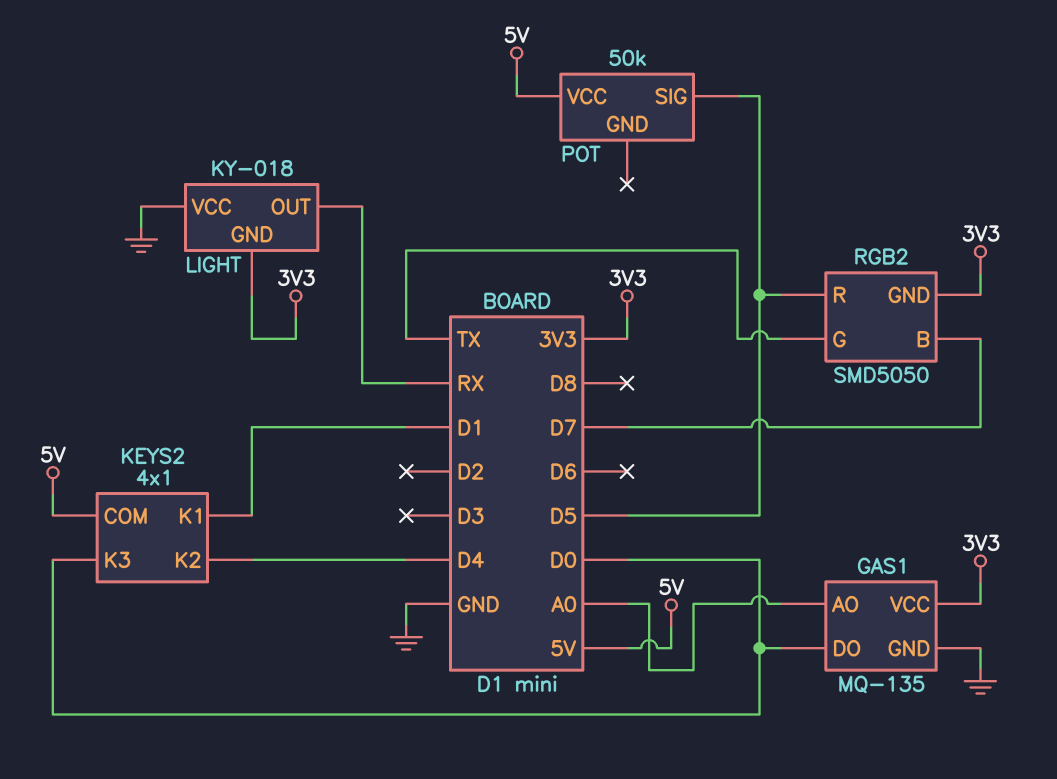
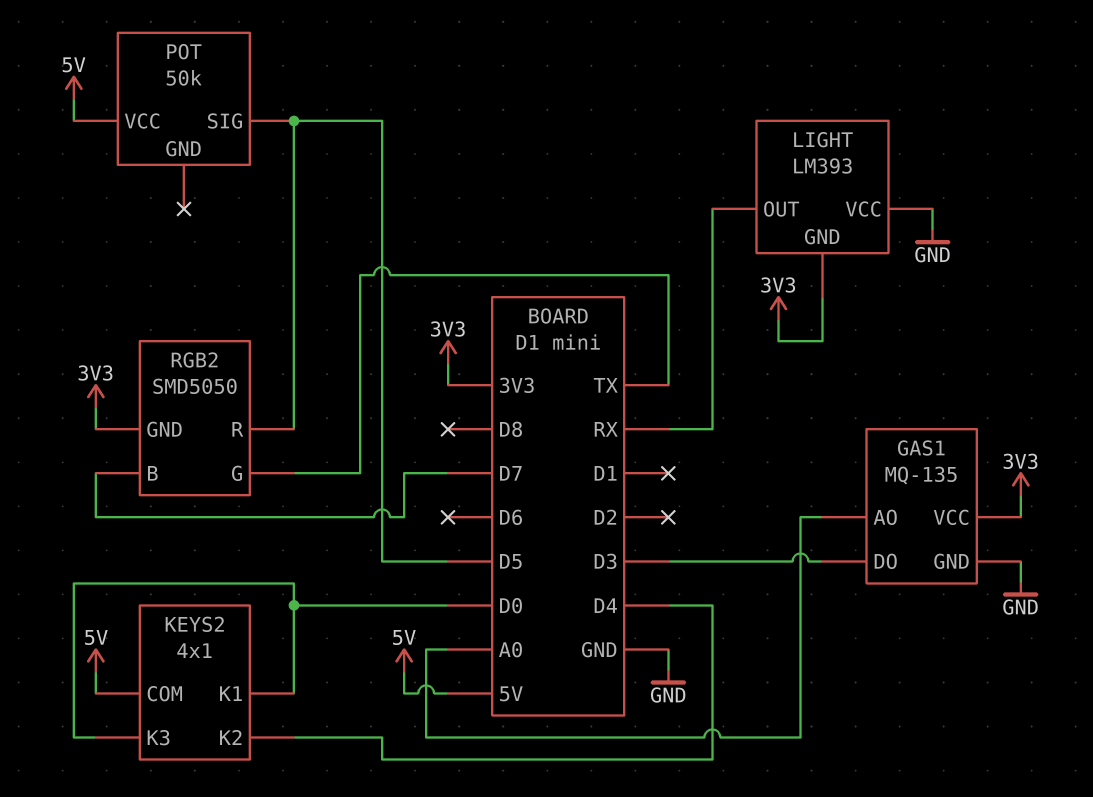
GAS1 pin DO: D0 -> D3
KEYS2 pin K1: D1 -> D0
LIGHT: KY-018 -> LM393

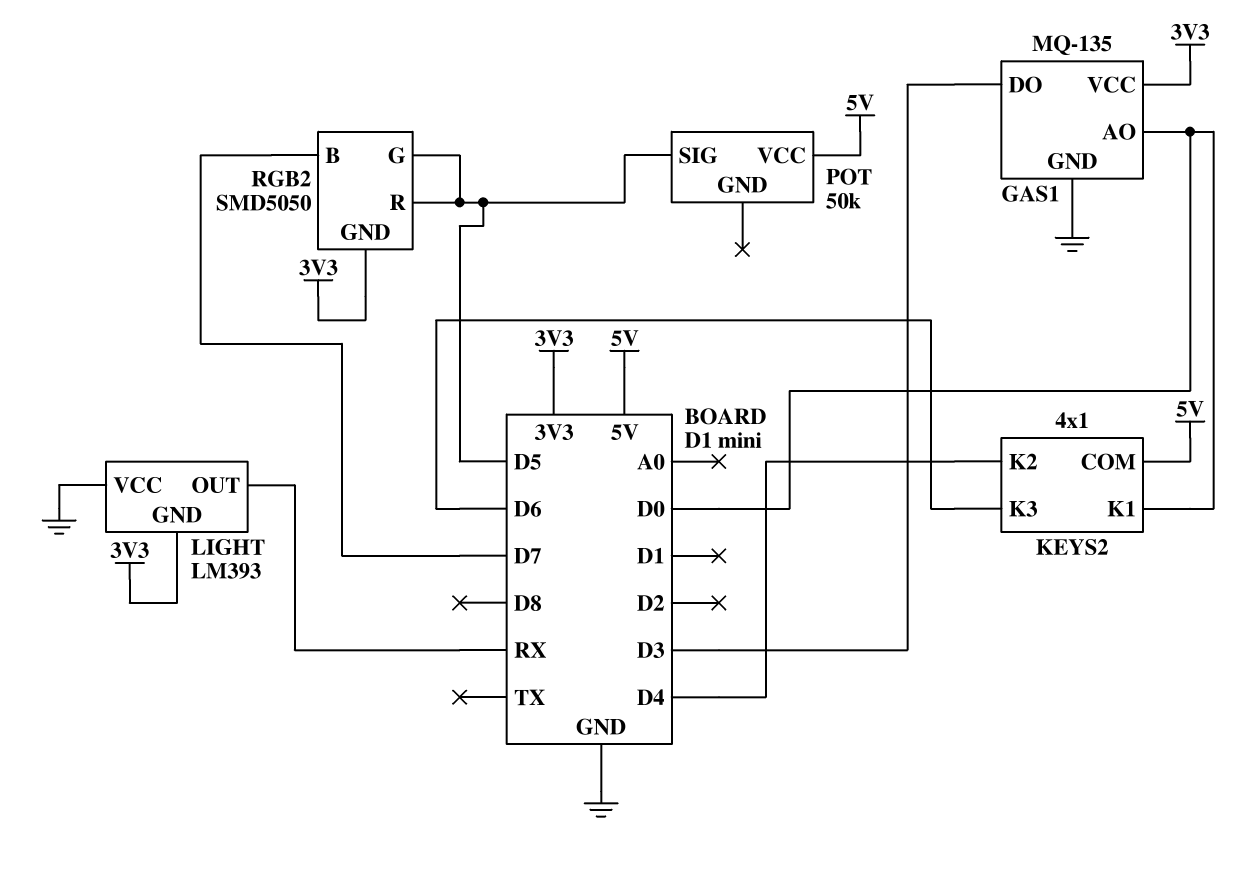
GAS1 pin AO: A0 -> D0
KEYS2 pin K3: D0 -> D6
RGB2 pin G: TX -> D5

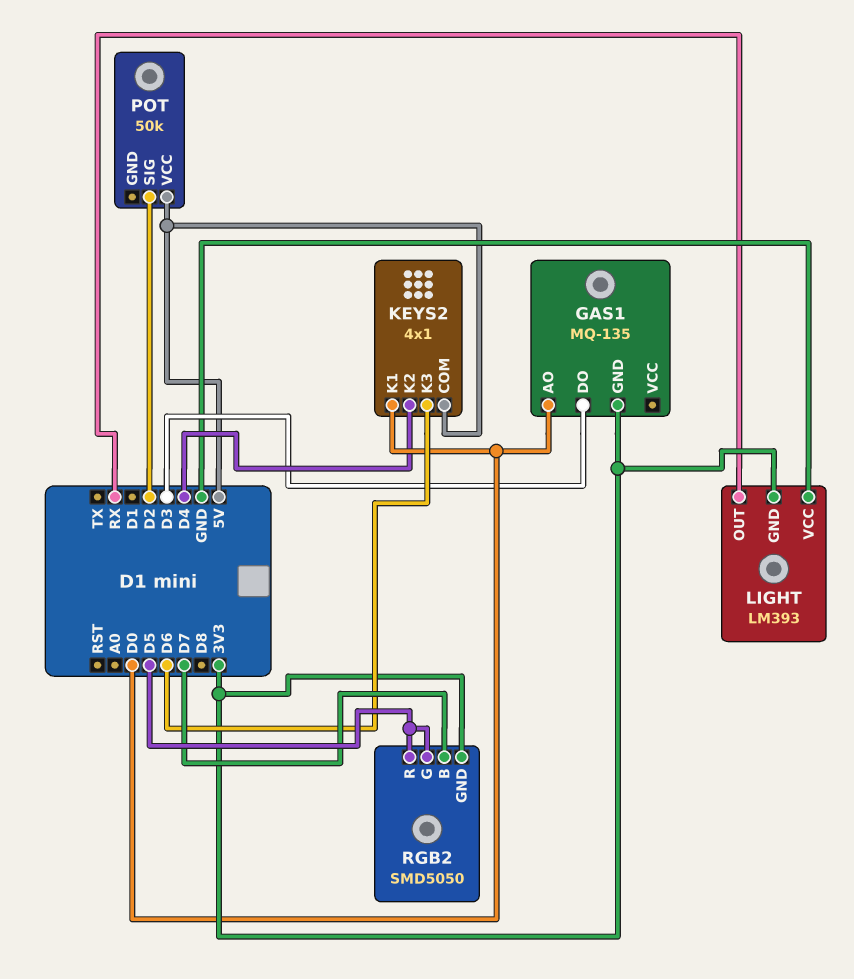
GAS1 pin GND: GND -> 3V3
GAS1 pin VCC: 3V3 -> none
POT pin SIG: D5 -> D2

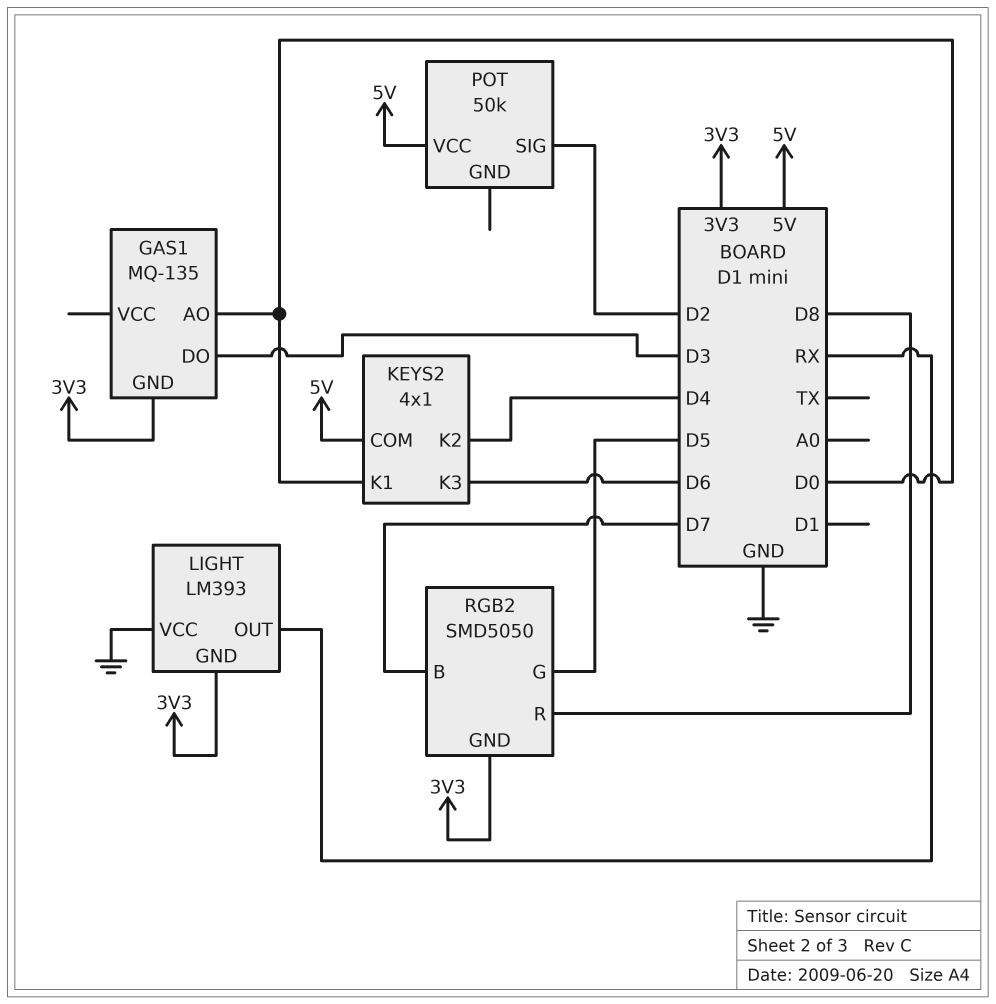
RGB2 pin R: D5 -> D8

